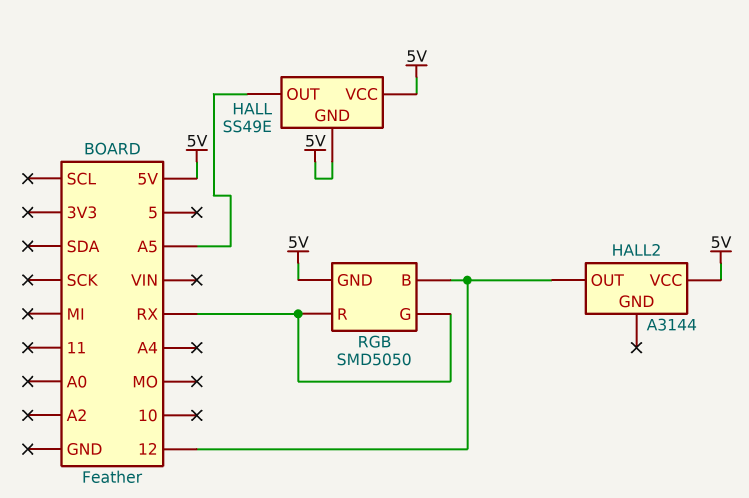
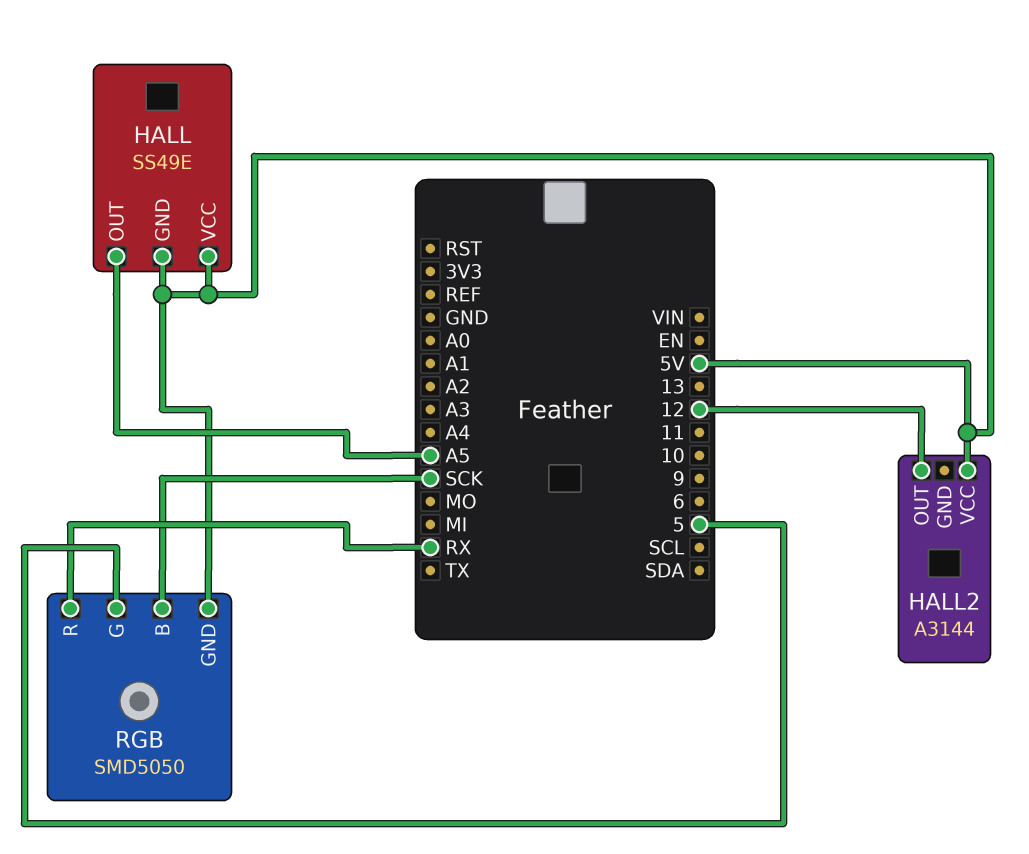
RGB pin B: 12 -> SCK
RGB pin G: RX -> 5

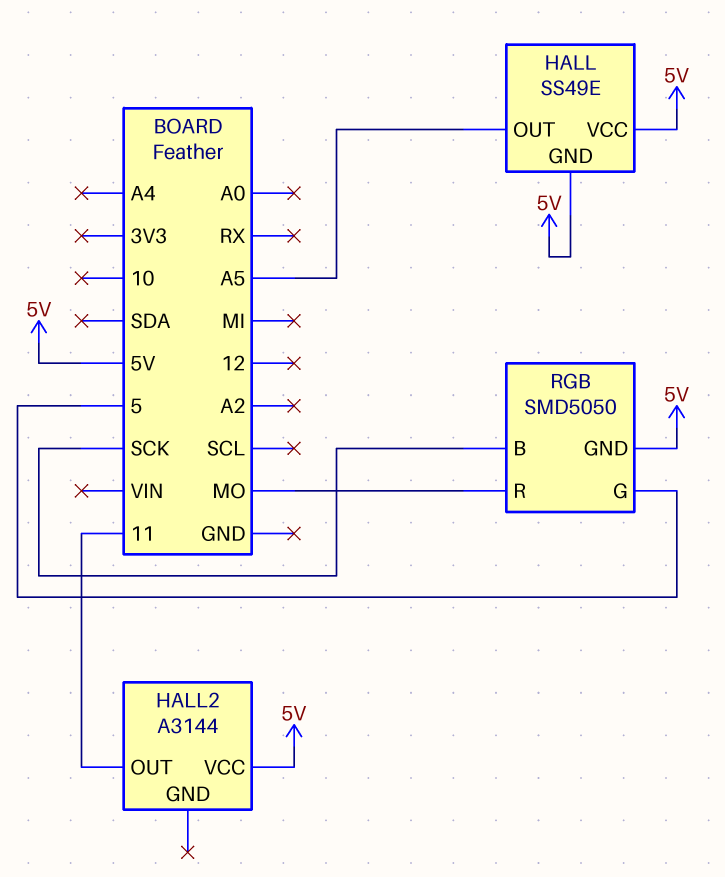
HALL2 pin OUT: 12 -> 11
RGB pin R: RX -> MO

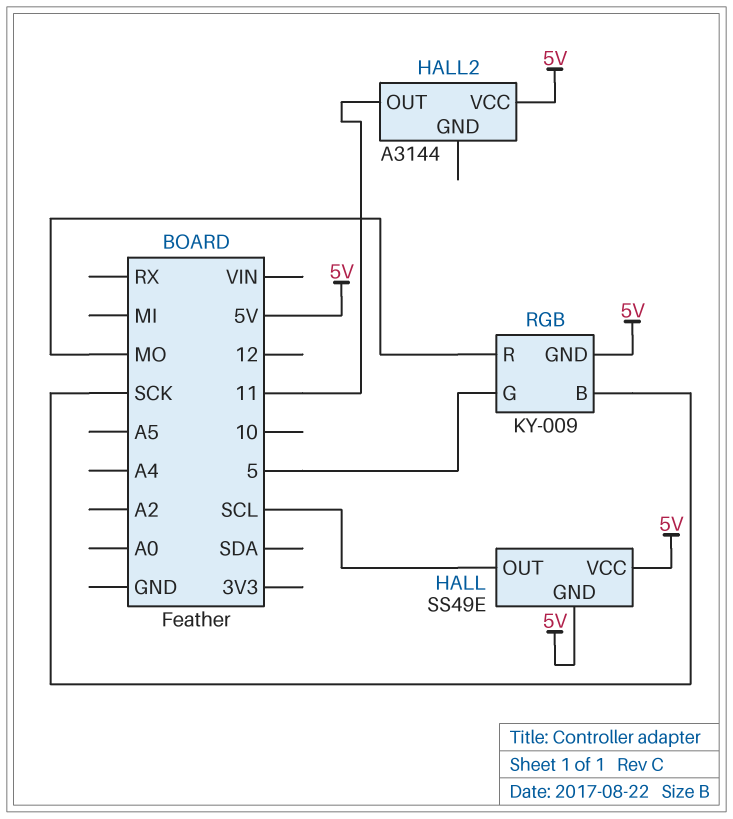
HALL pin OUT: A5 -> SCL
RGB: SMD5050 -> KY-009

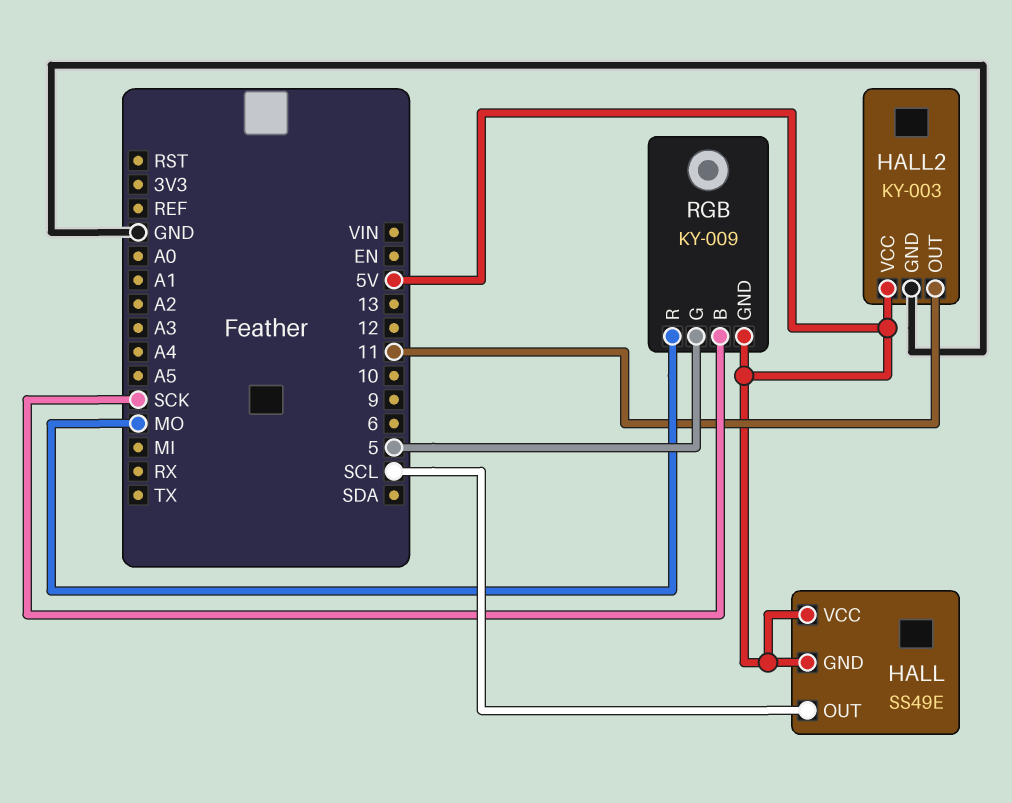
HALL2: A3144 -> KY-003
HALL2 pin GND: none -> GND

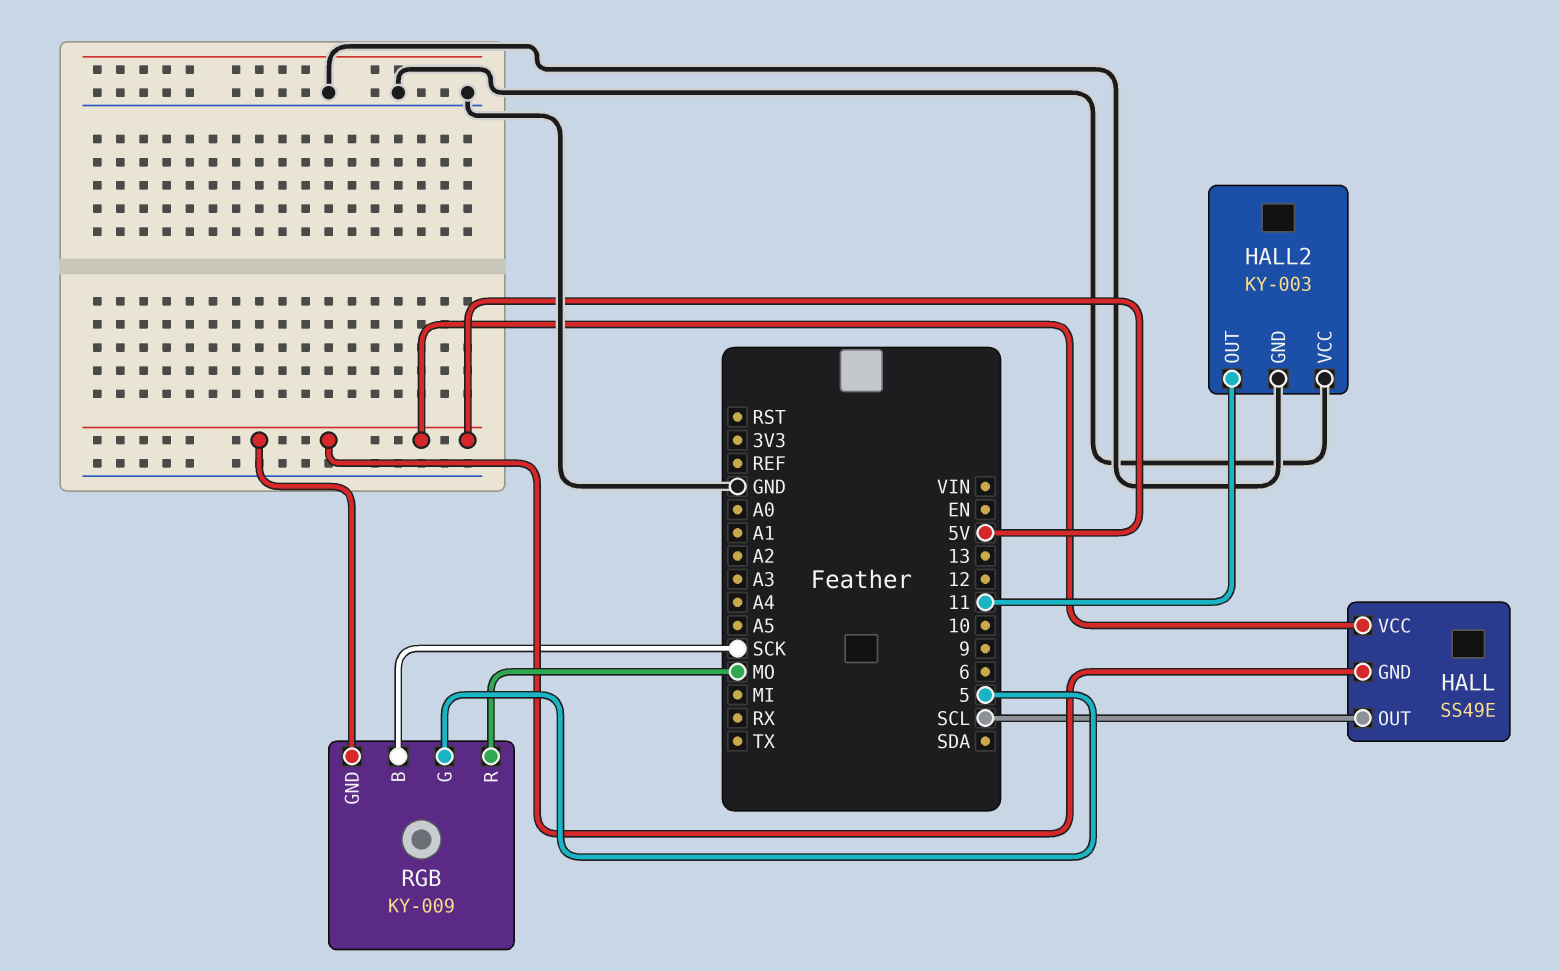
HALL2 pin VCC: 5V -> GND

